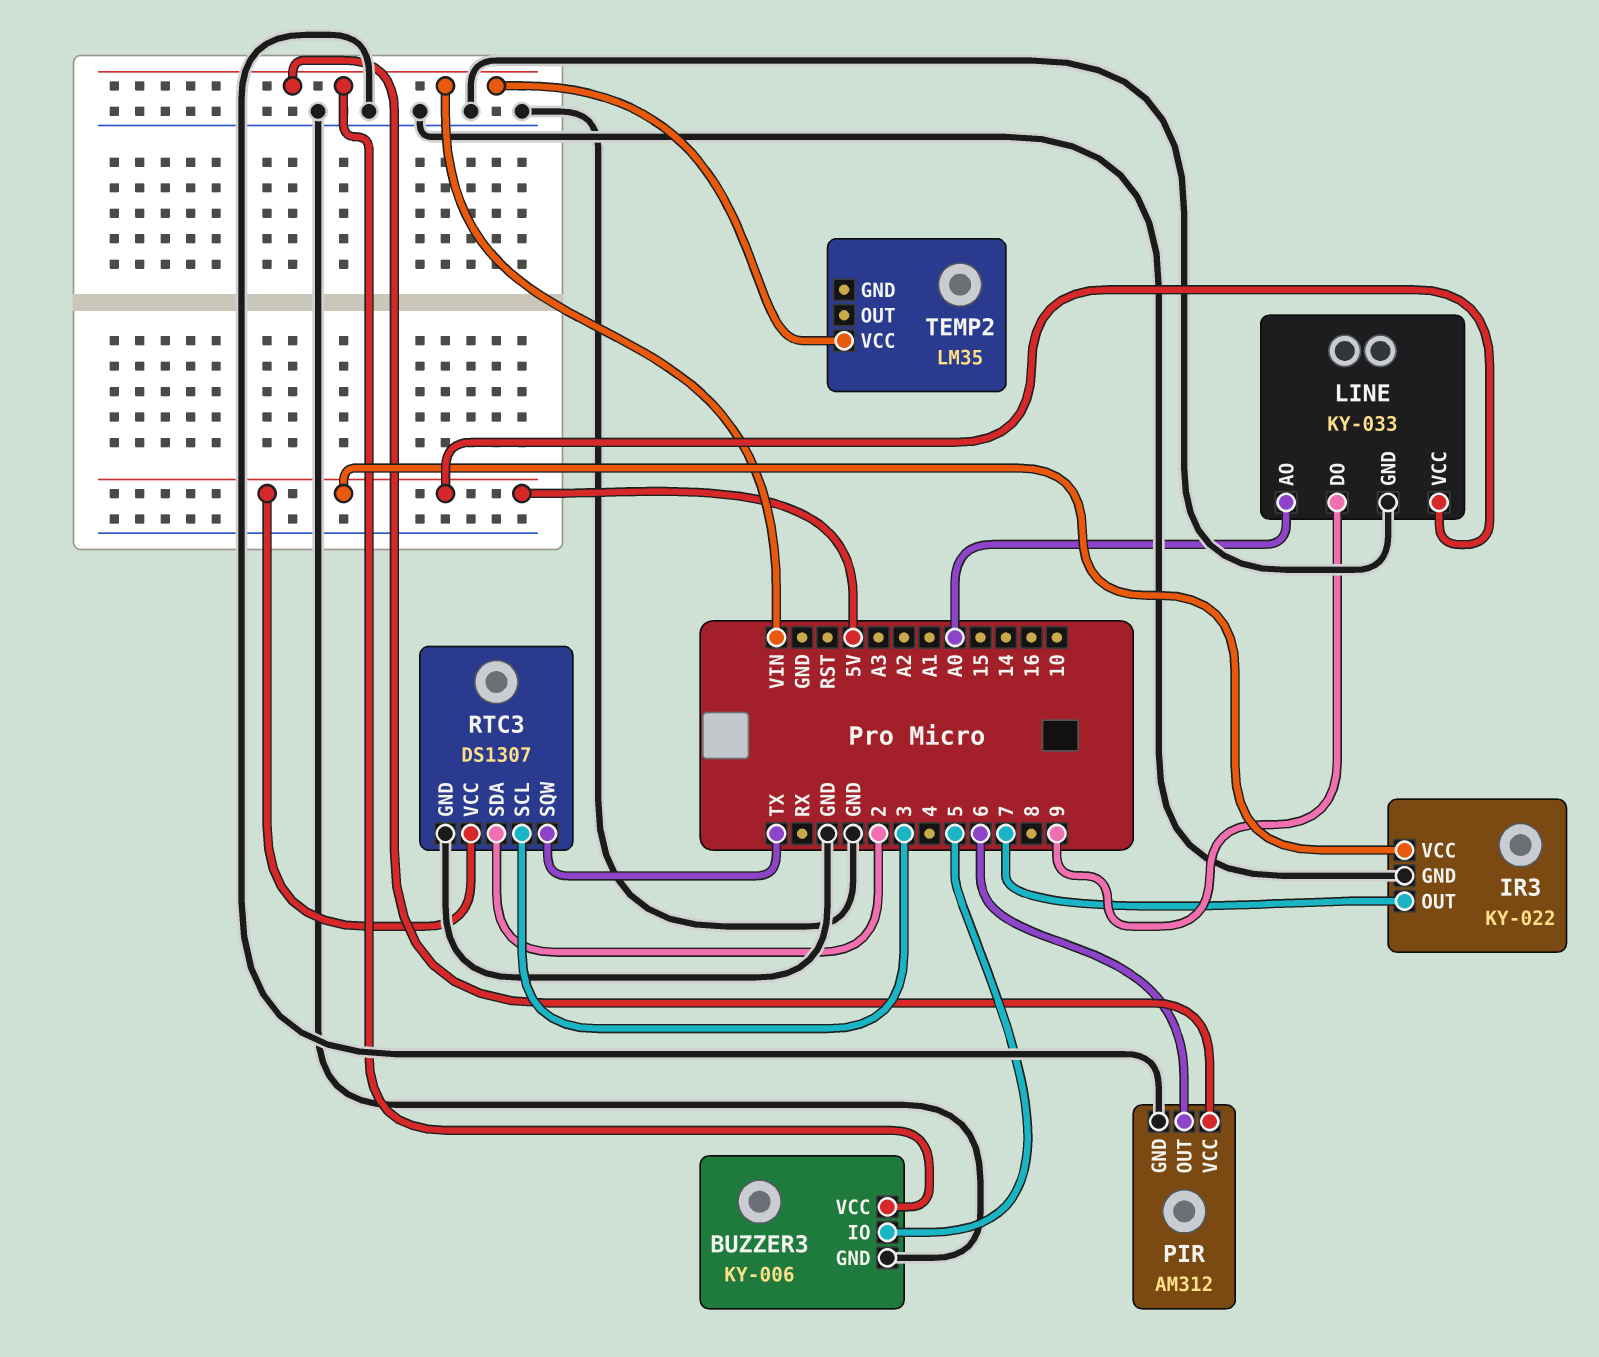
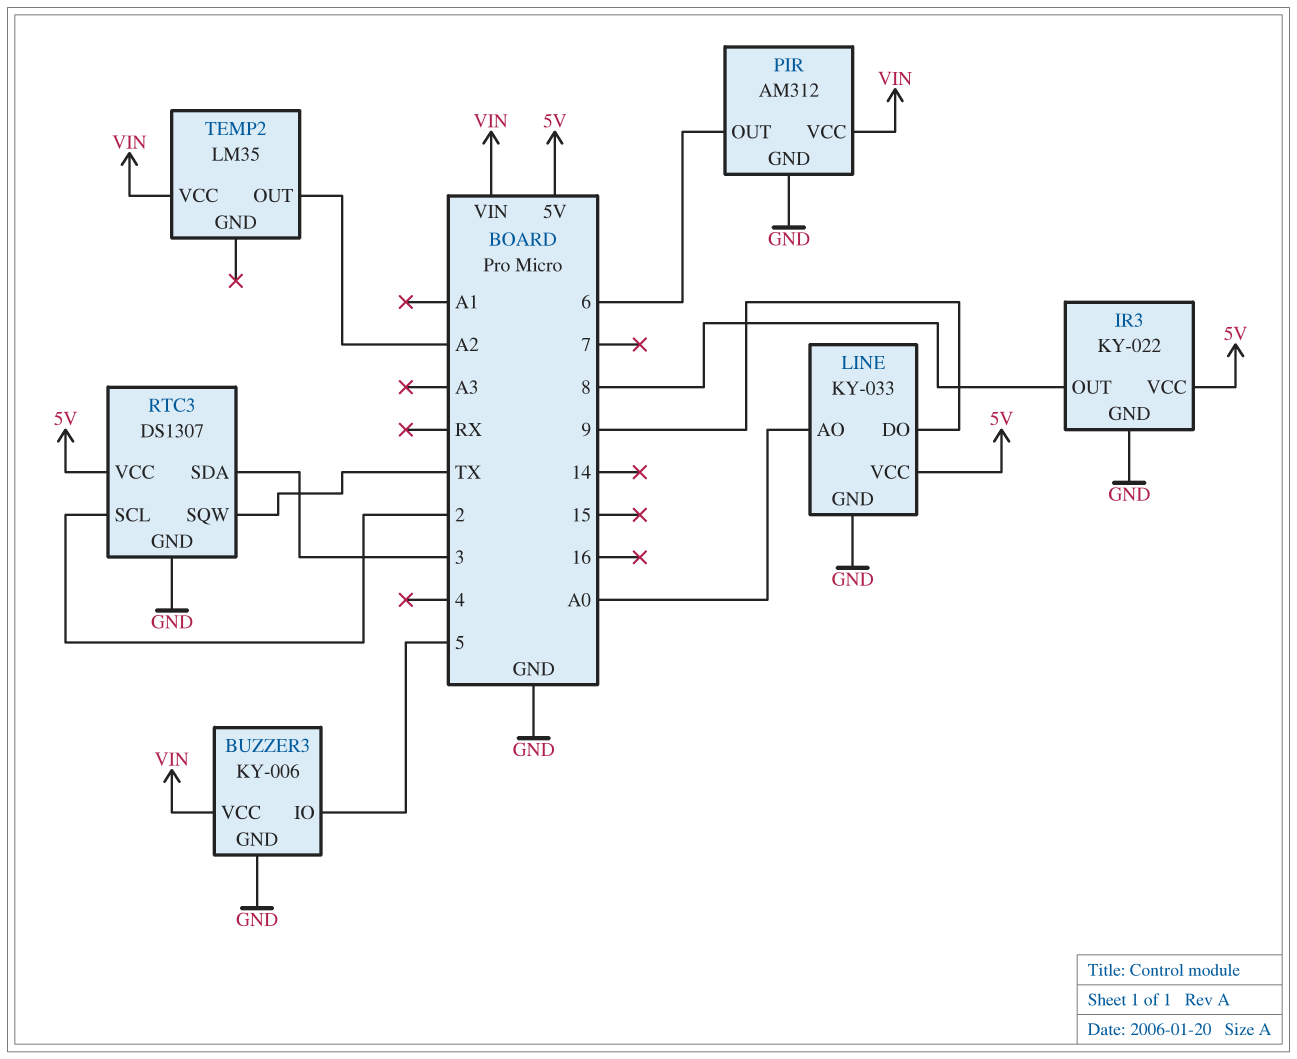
IR3 pin OUT: 7 -> 8
RTC3 pin SCL: 3 -> 2
RTC3 pin SDA: 2 -> 3
TEMP2 pin OUT: none -> A2

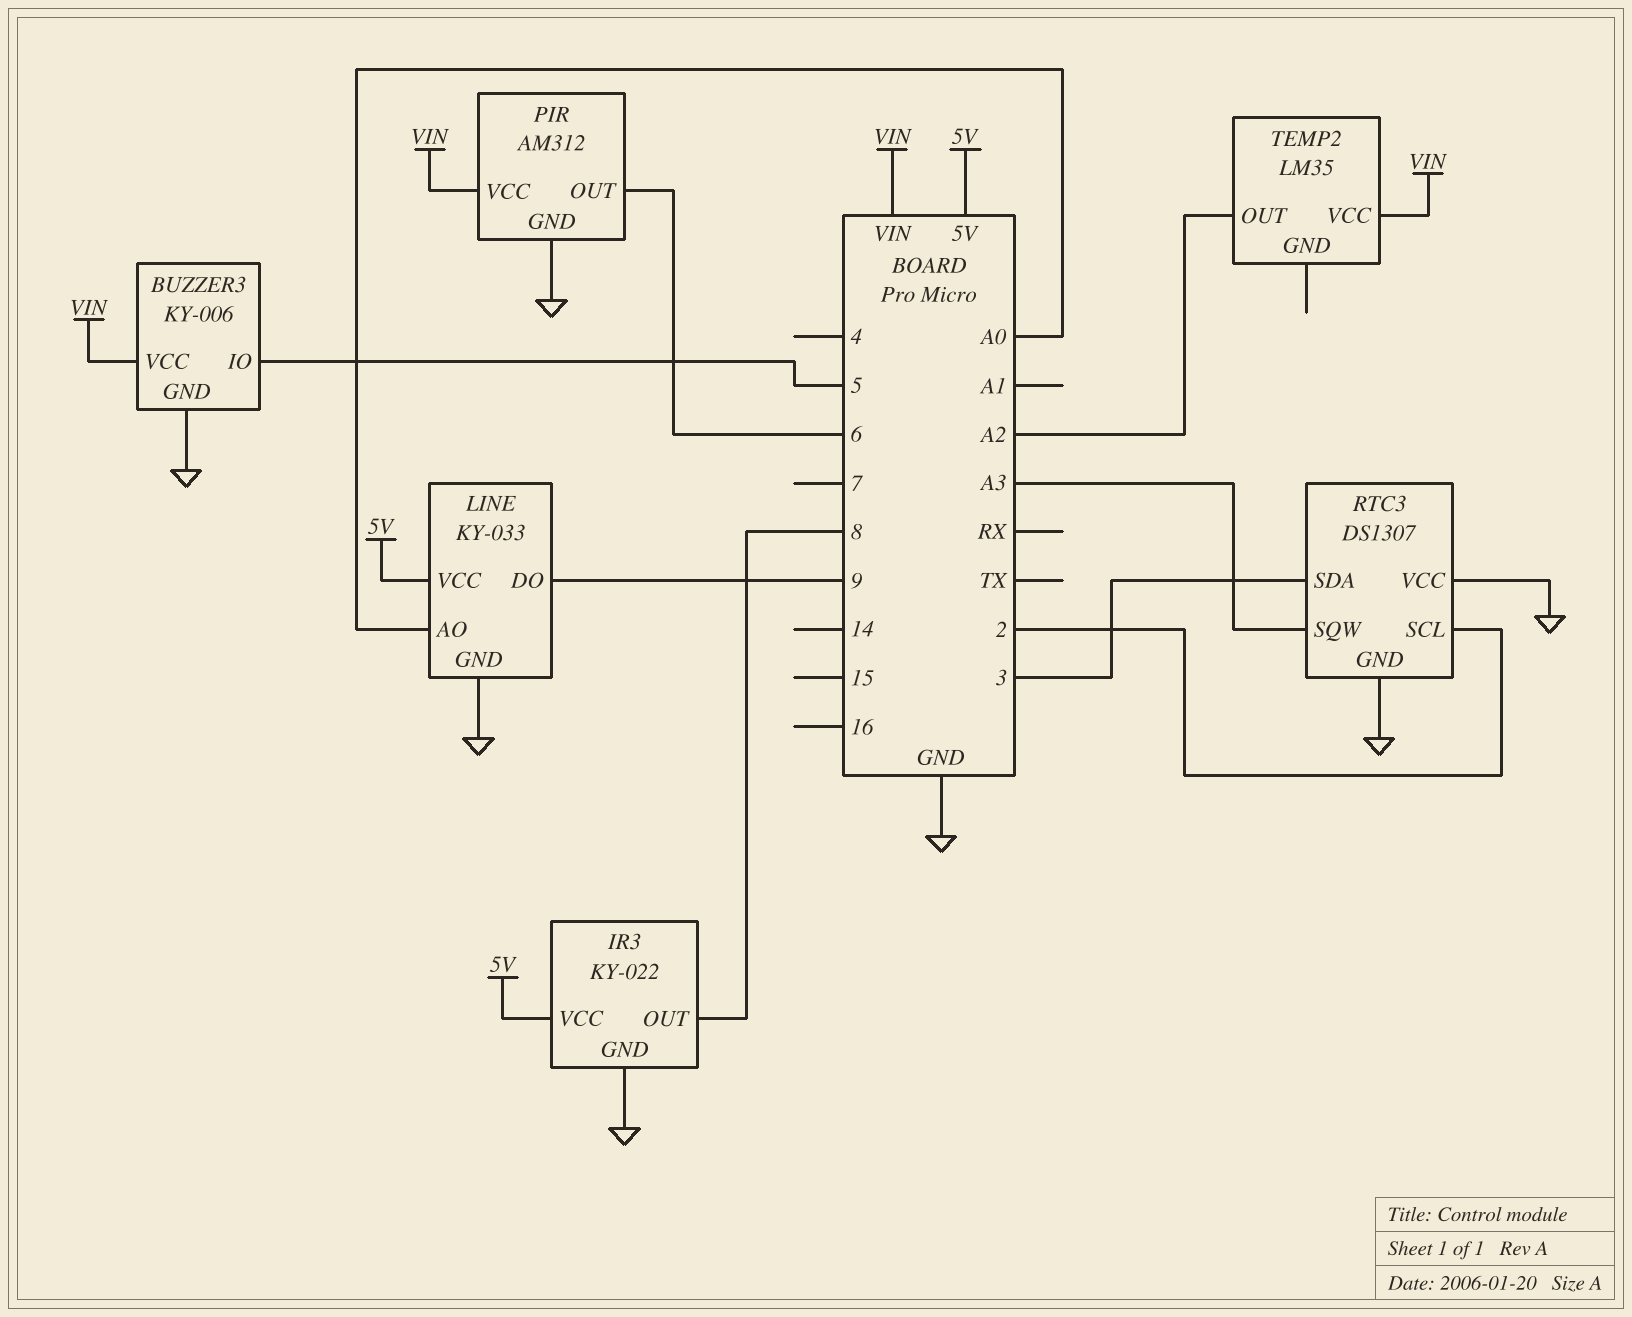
RTC3 pin SQW: TX -> A3
RTC3 pin VCC: 5V -> GND

